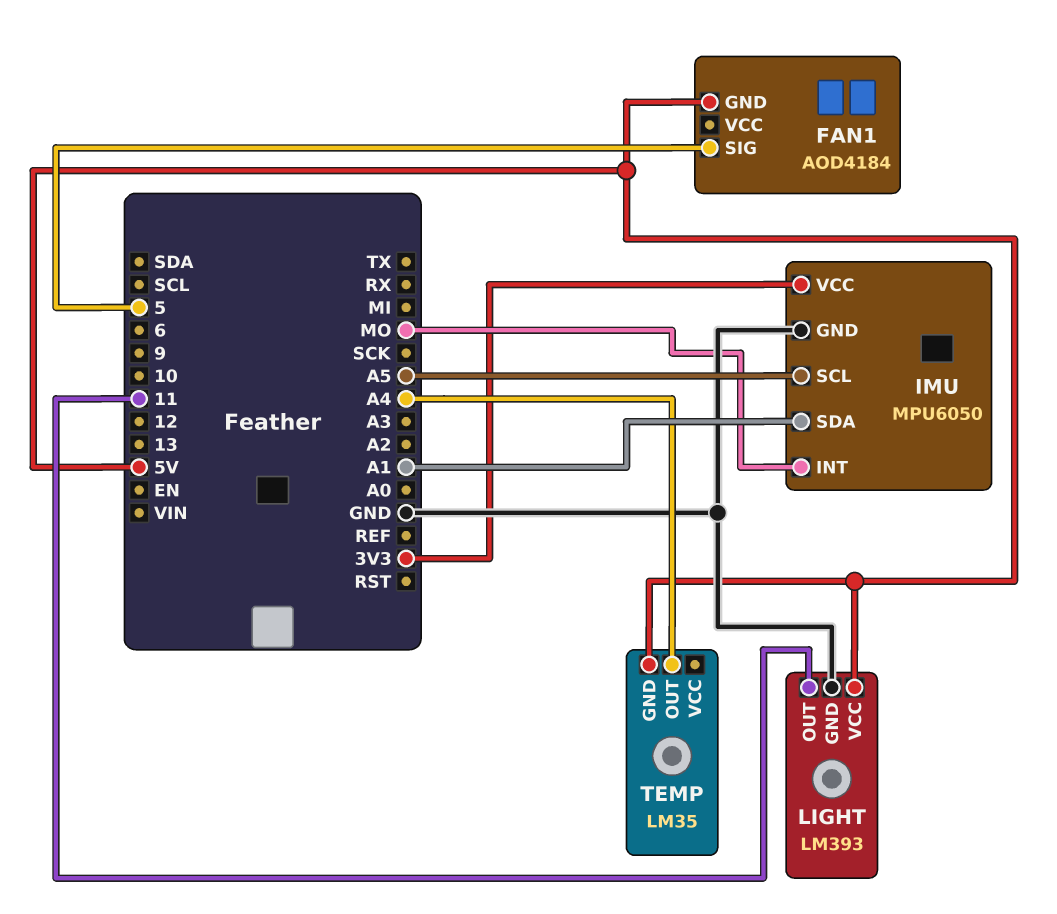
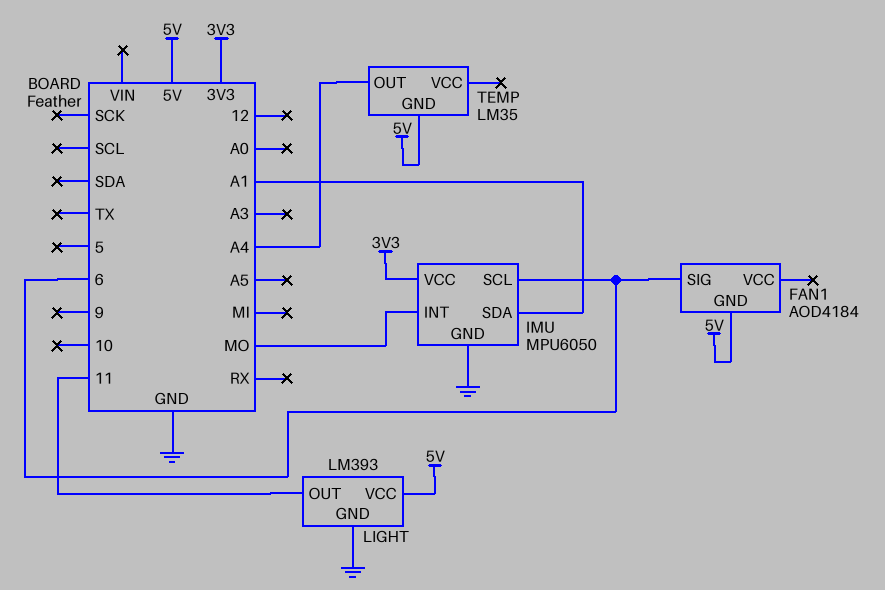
FAN1 pin SIG: 5 -> 6
IMU pin SCL: A5 -> 6

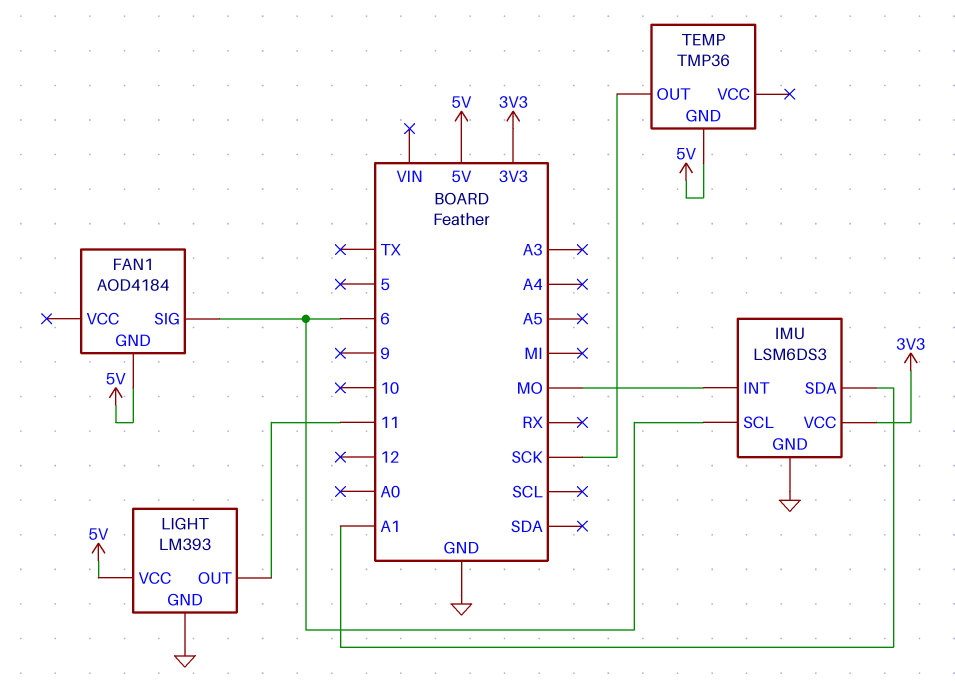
IMU: MPU6050 -> LSM6DS3
TEMP: LM35 -> TMP36
TEMP pin OUT: A4 -> SCK

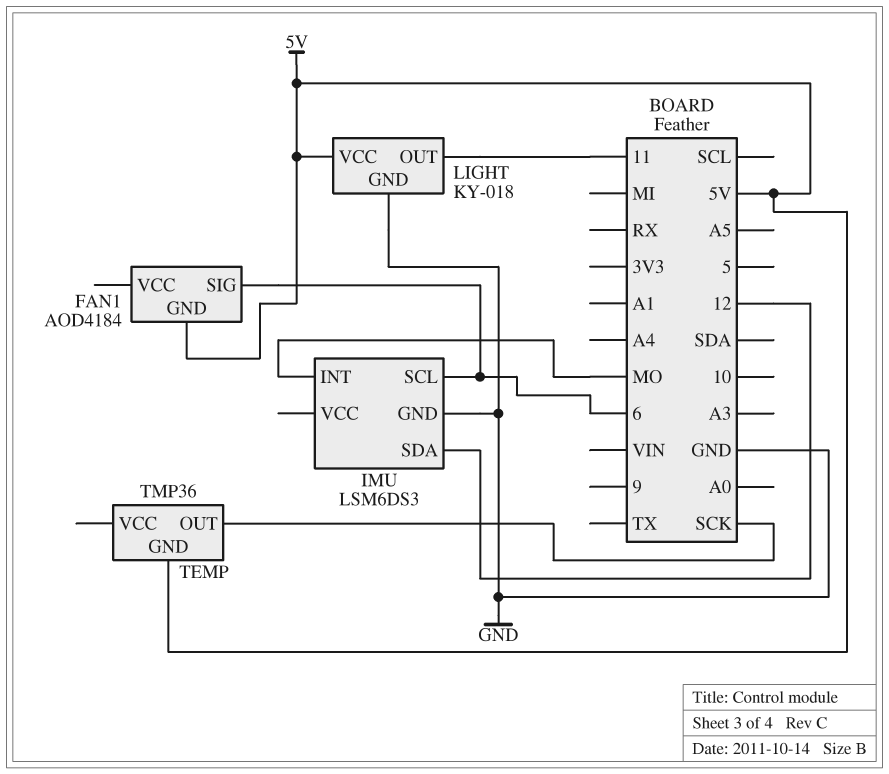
IMU pin SDA: A1 -> 12
IMU pin VCC: 3V3 -> none
LIGHT: LM393 -> KY-018

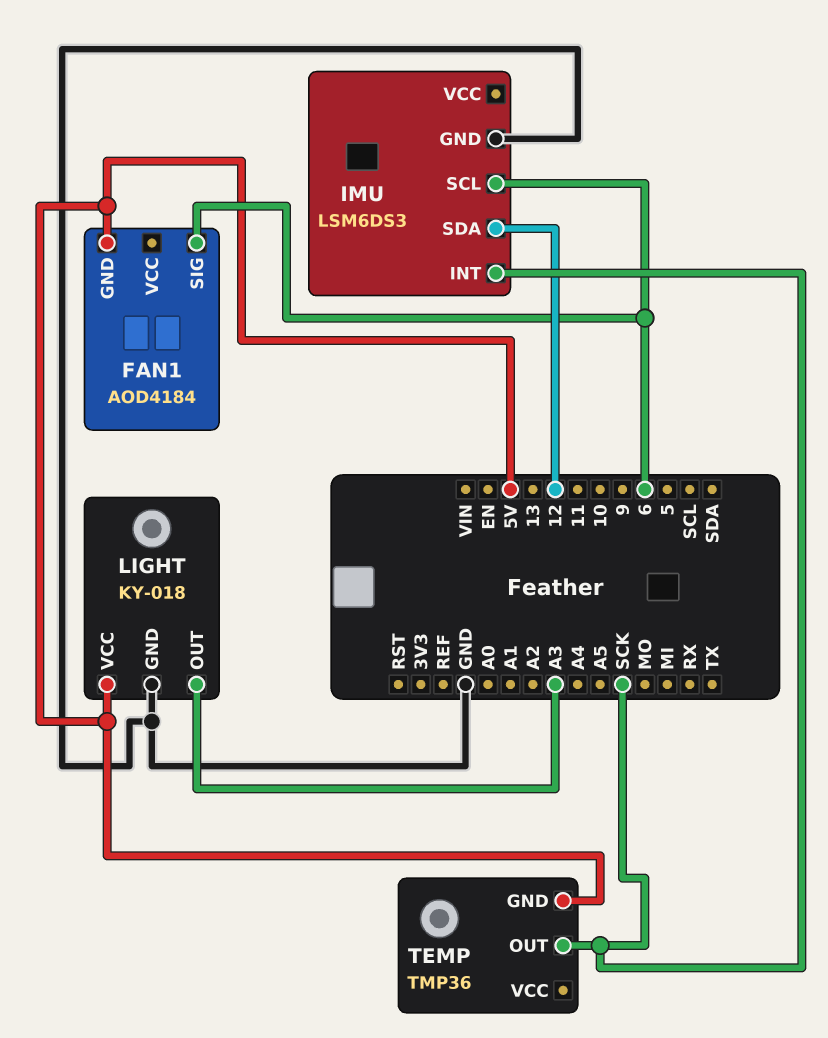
IMU pin INT: MO -> SCK
LIGHT pin OUT: 11 -> A3

